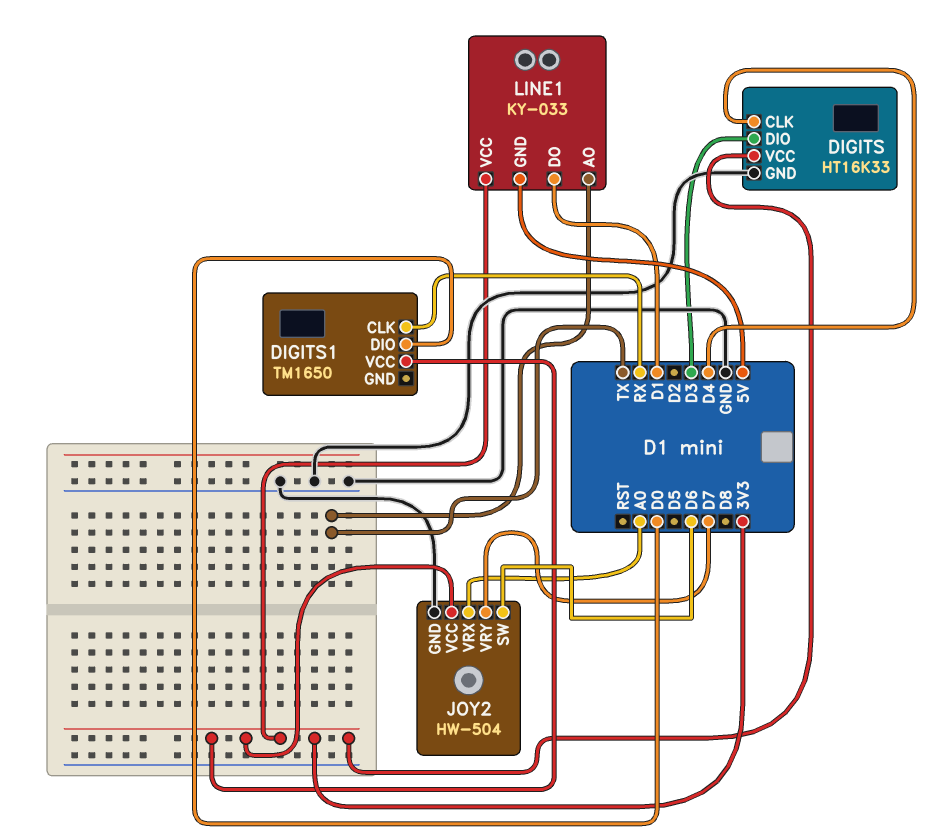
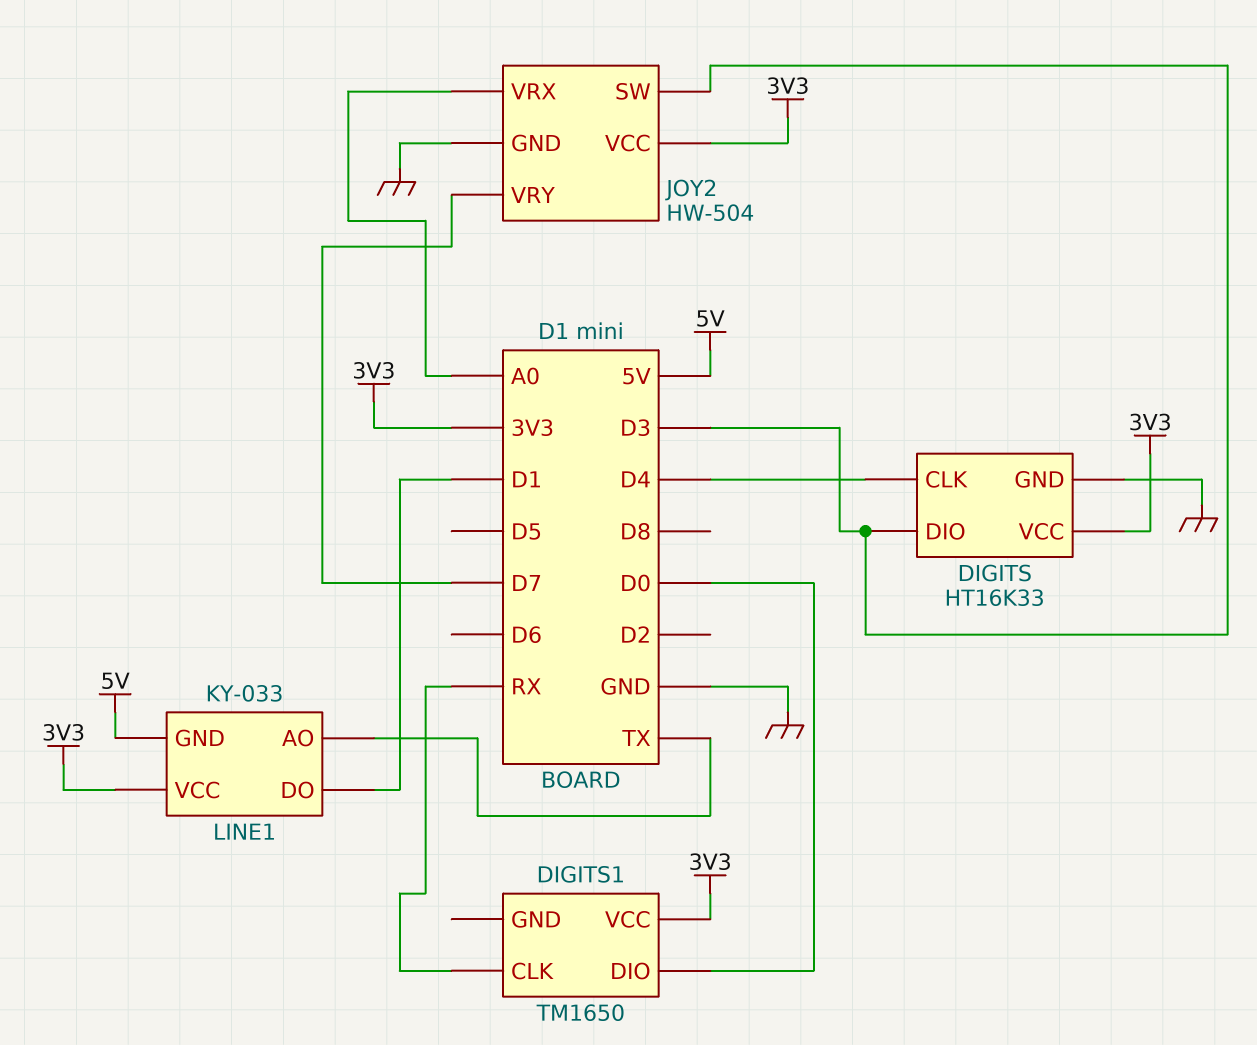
JOY2 pin SW: D6 -> D3

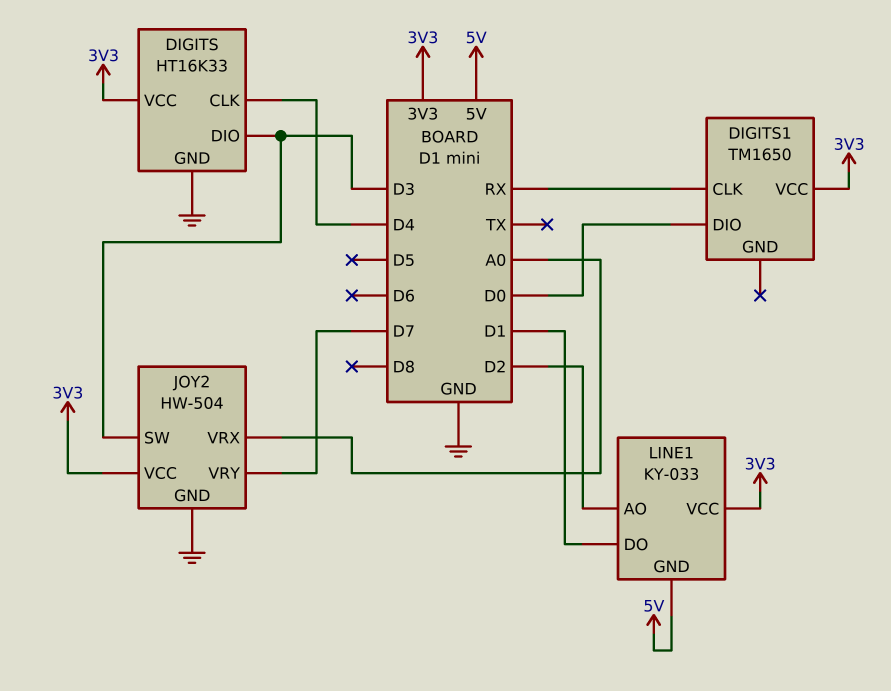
LINE1 pin AO: TX -> D2

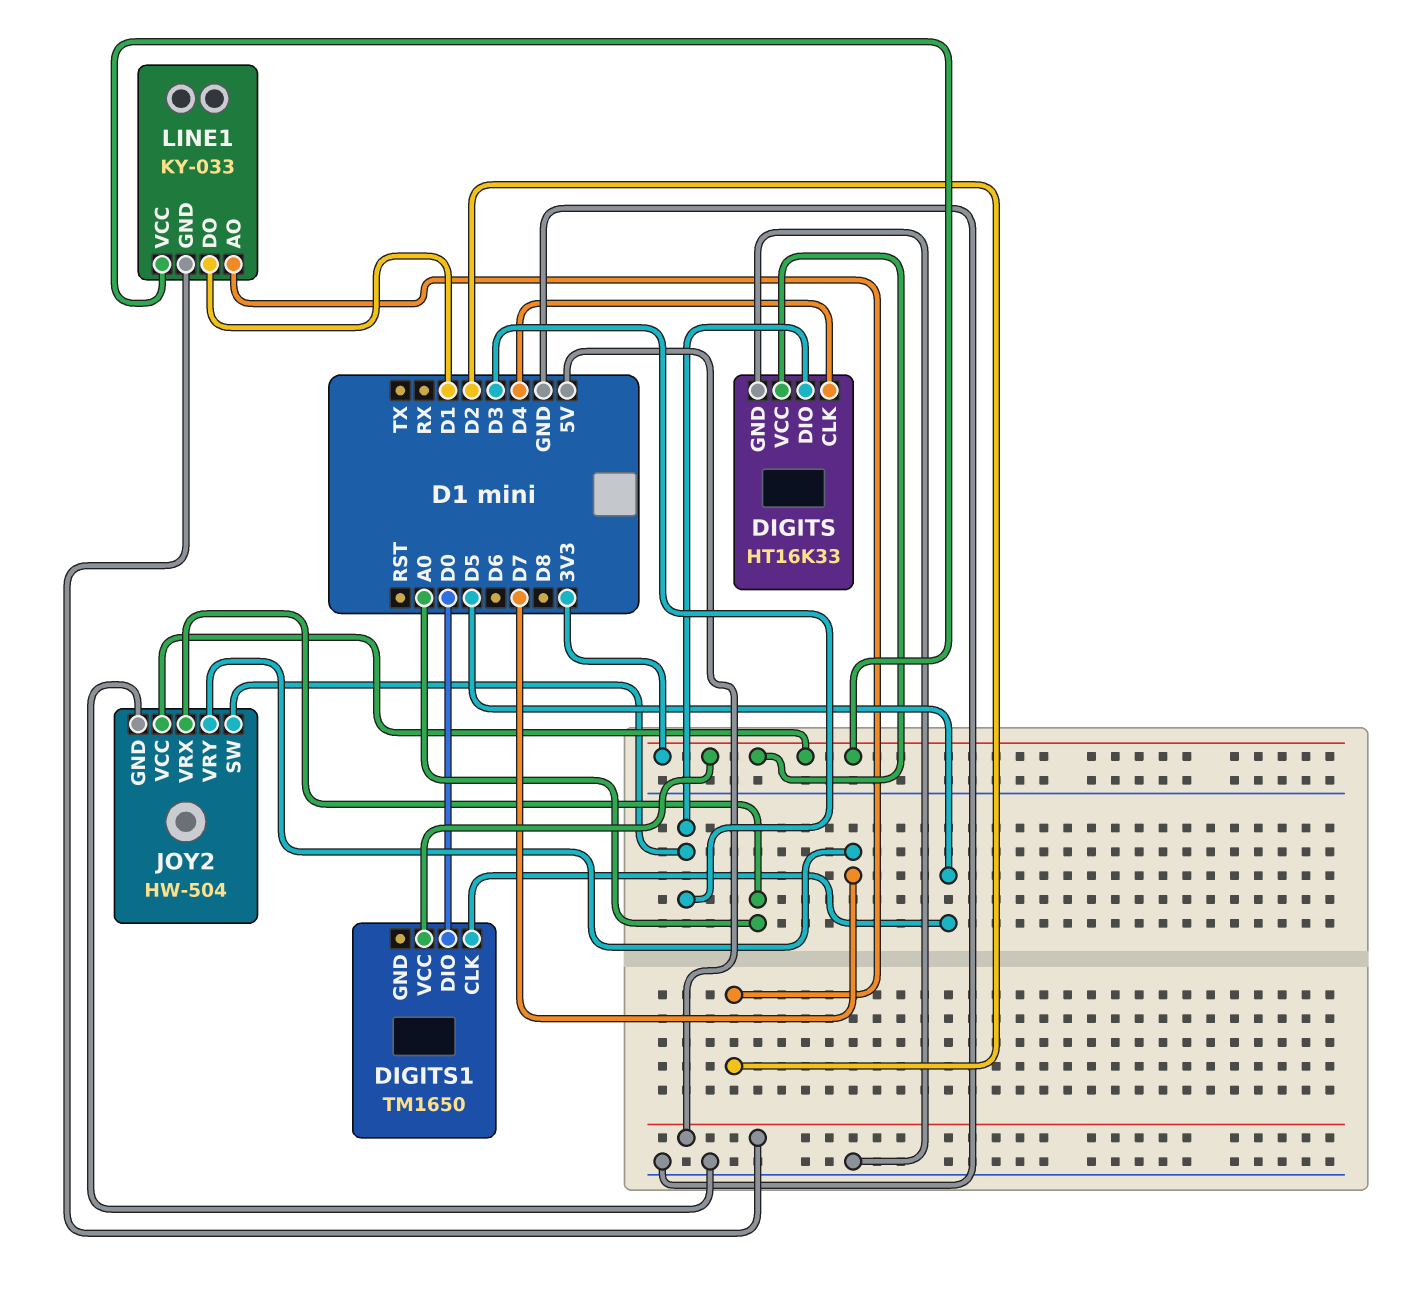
DIGITS1 pin CLK: RX -> D5

